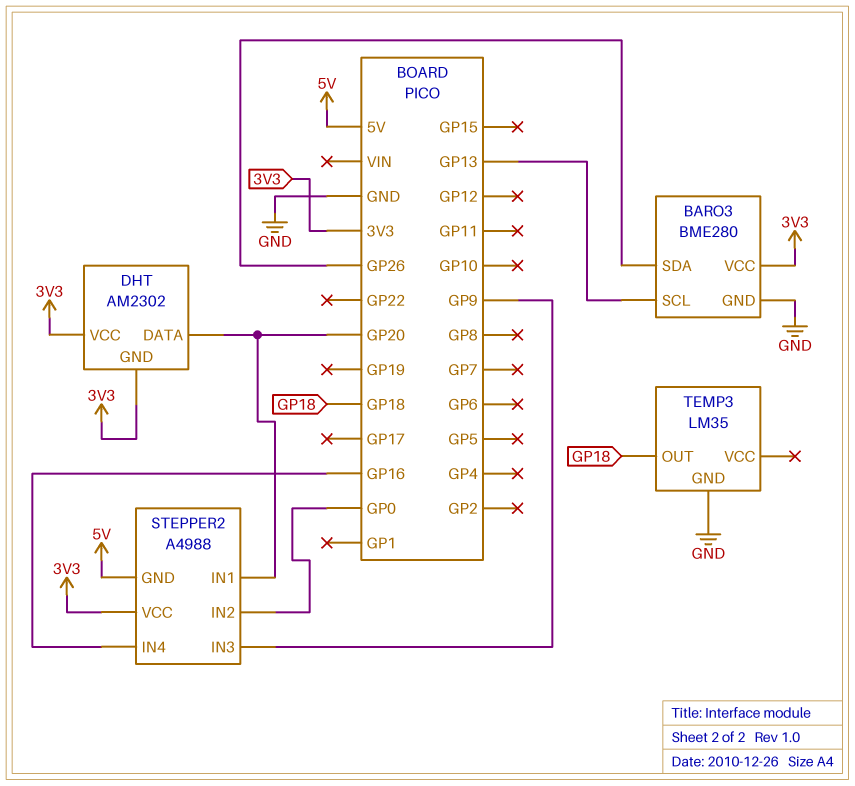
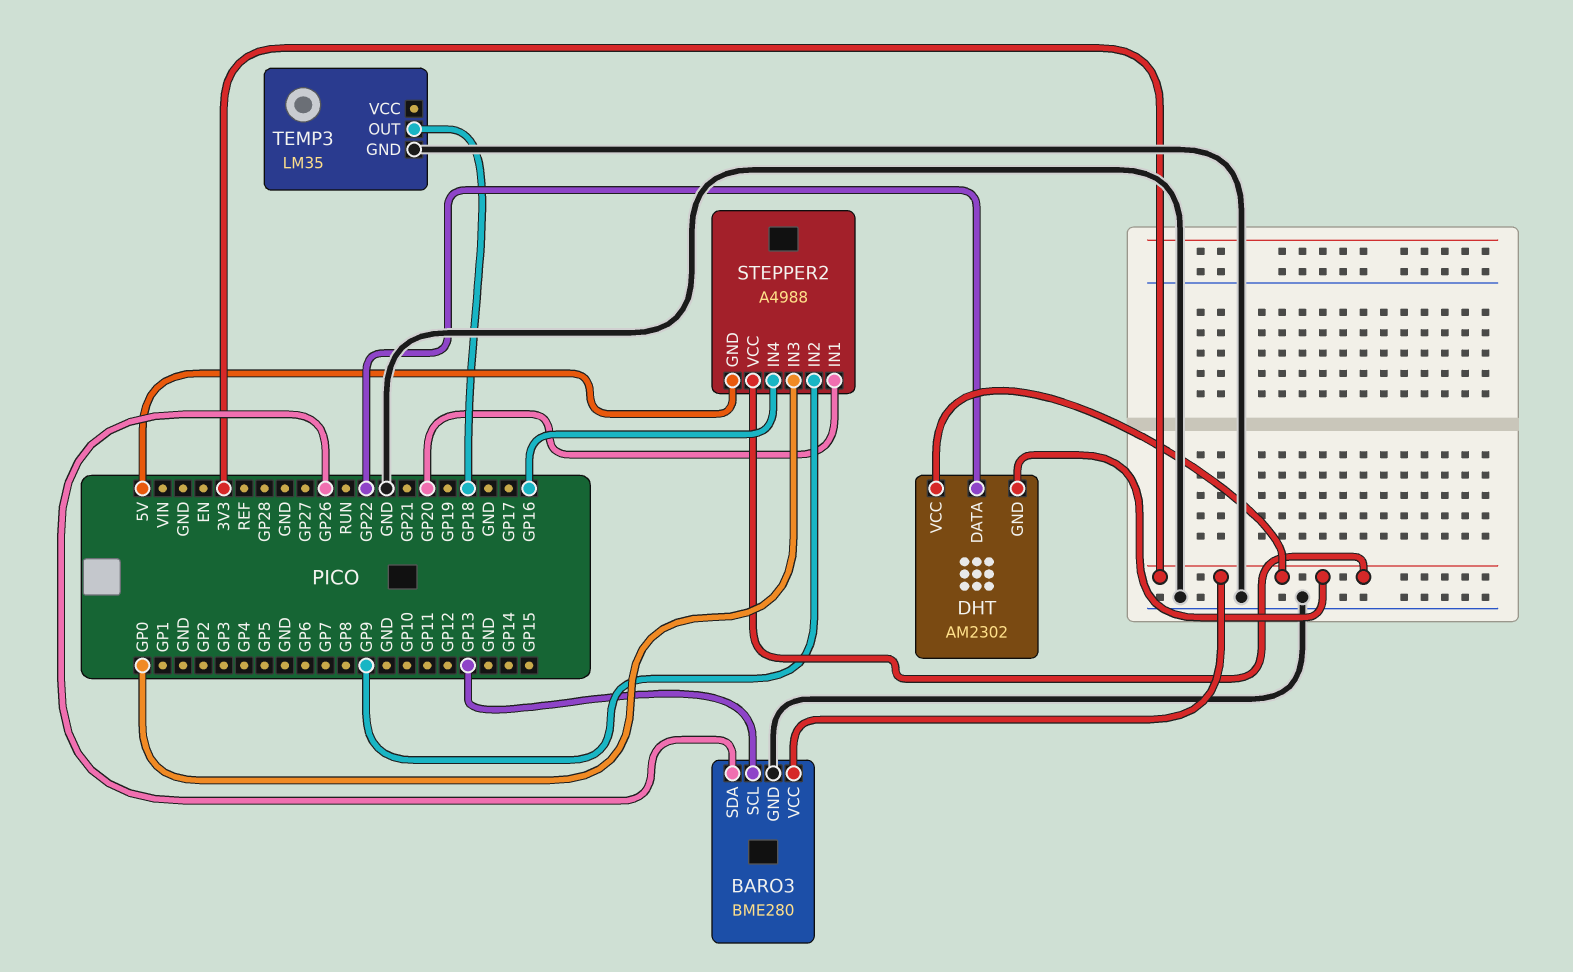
DHT pin DATA: GP20 -> GP22
STEPPER2 pin IN2: GP0 -> GP9
STEPPER2 pin IN3: GP9 -> GP0

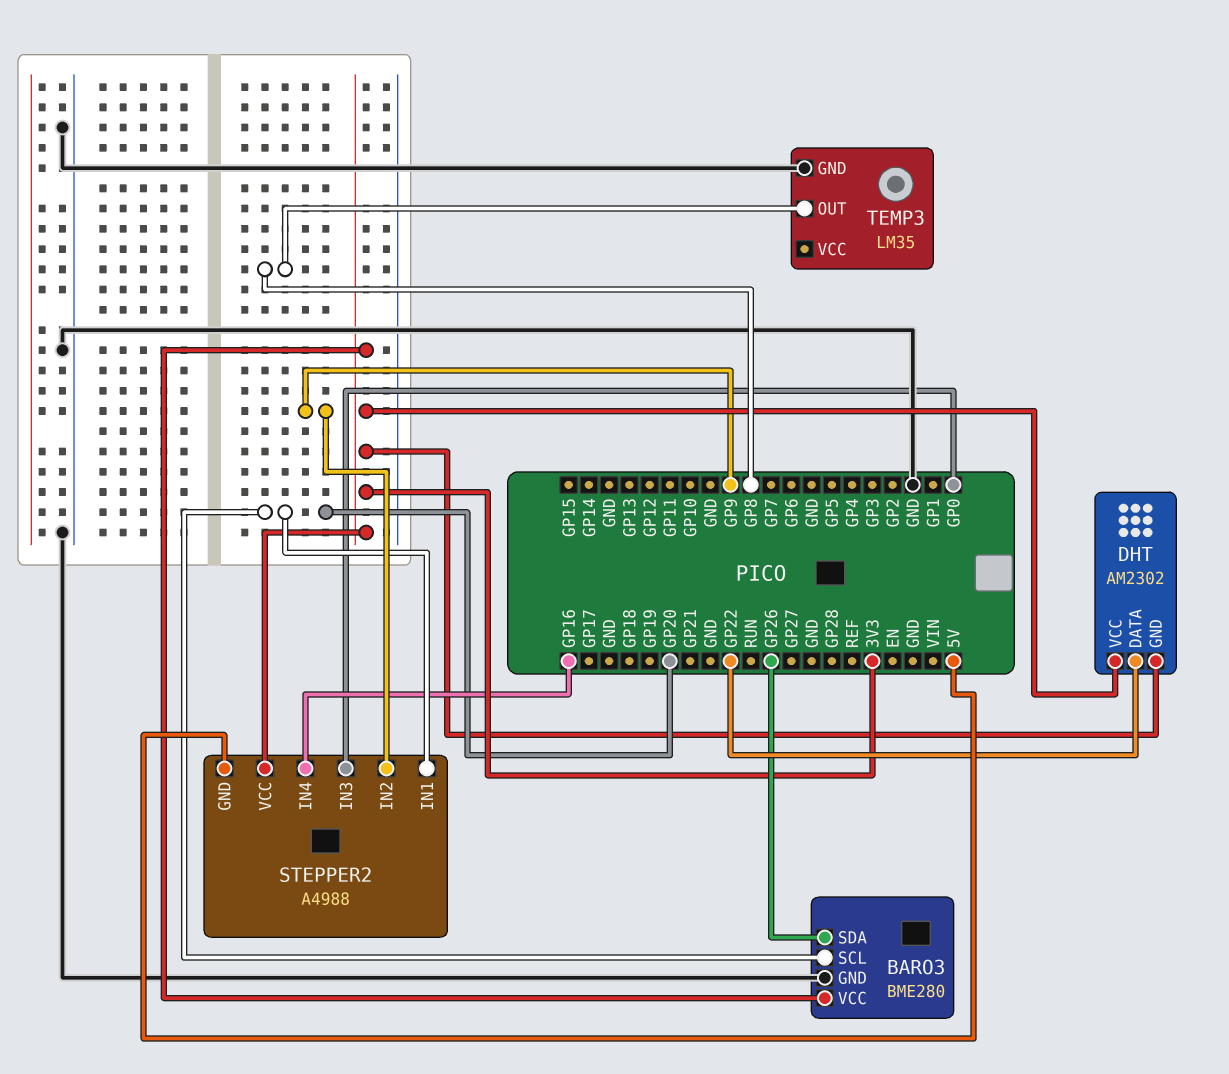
BARO3 pin SCL: GP13 -> GP20
TEMP3 pin OUT: GP18 -> GP8

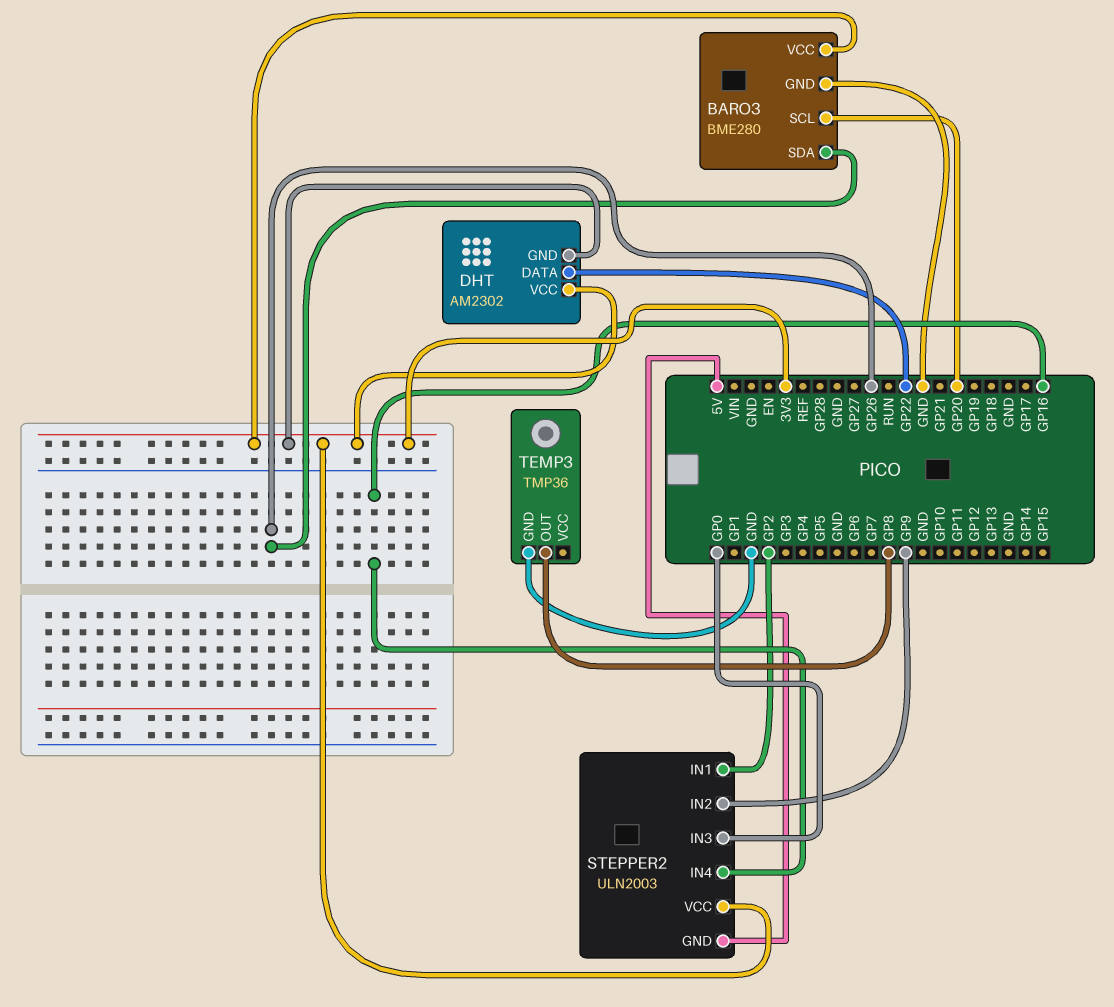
STEPPER2: A4988 -> ULN2003
STEPPER2 pin IN1: GP20 -> GP2
TEMP3: LM35 -> TMP36

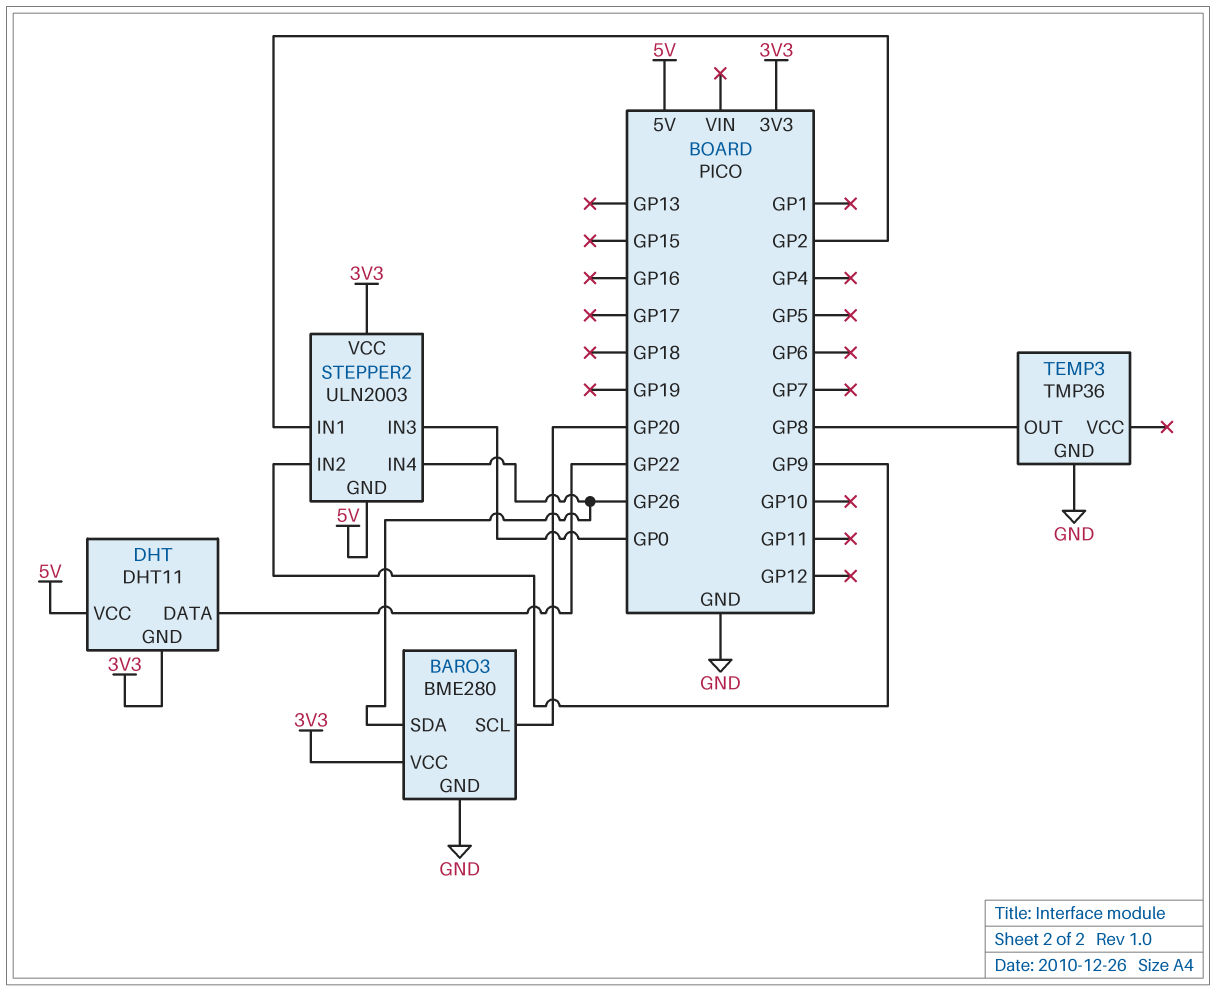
DHT: AM2302 -> DHT11
DHT pin VCC: 3V3 -> 5V
STEPPER2 pin IN4: GP16 -> GP26

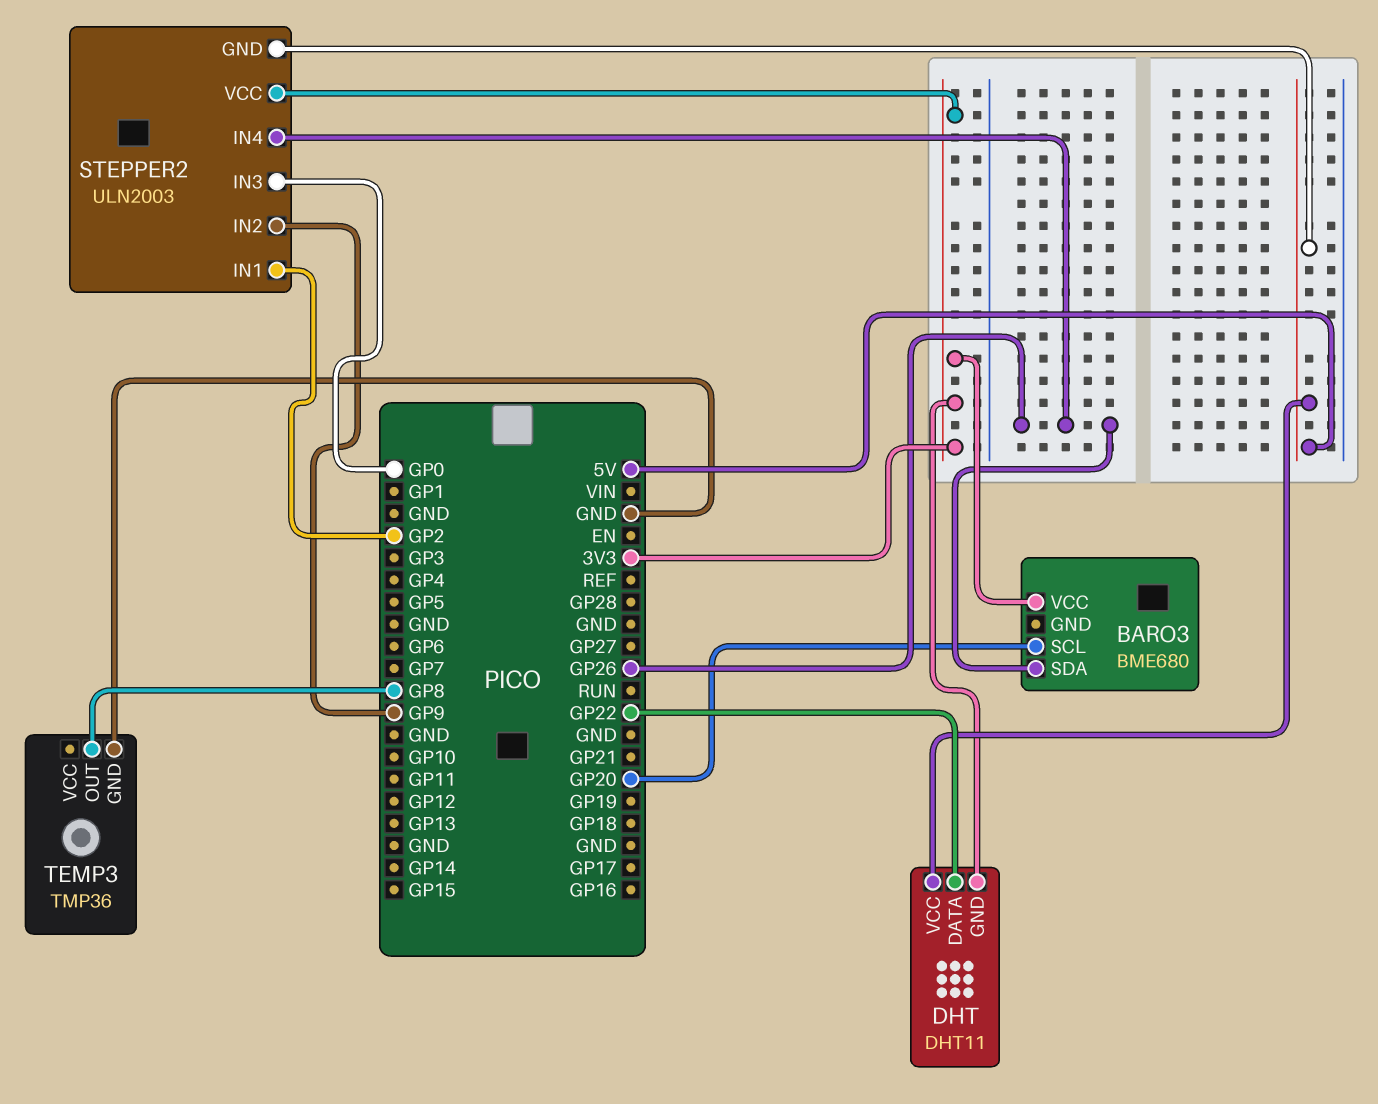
BARO3: BME280 -> BME680
BARO3 pin GND: GND -> none

